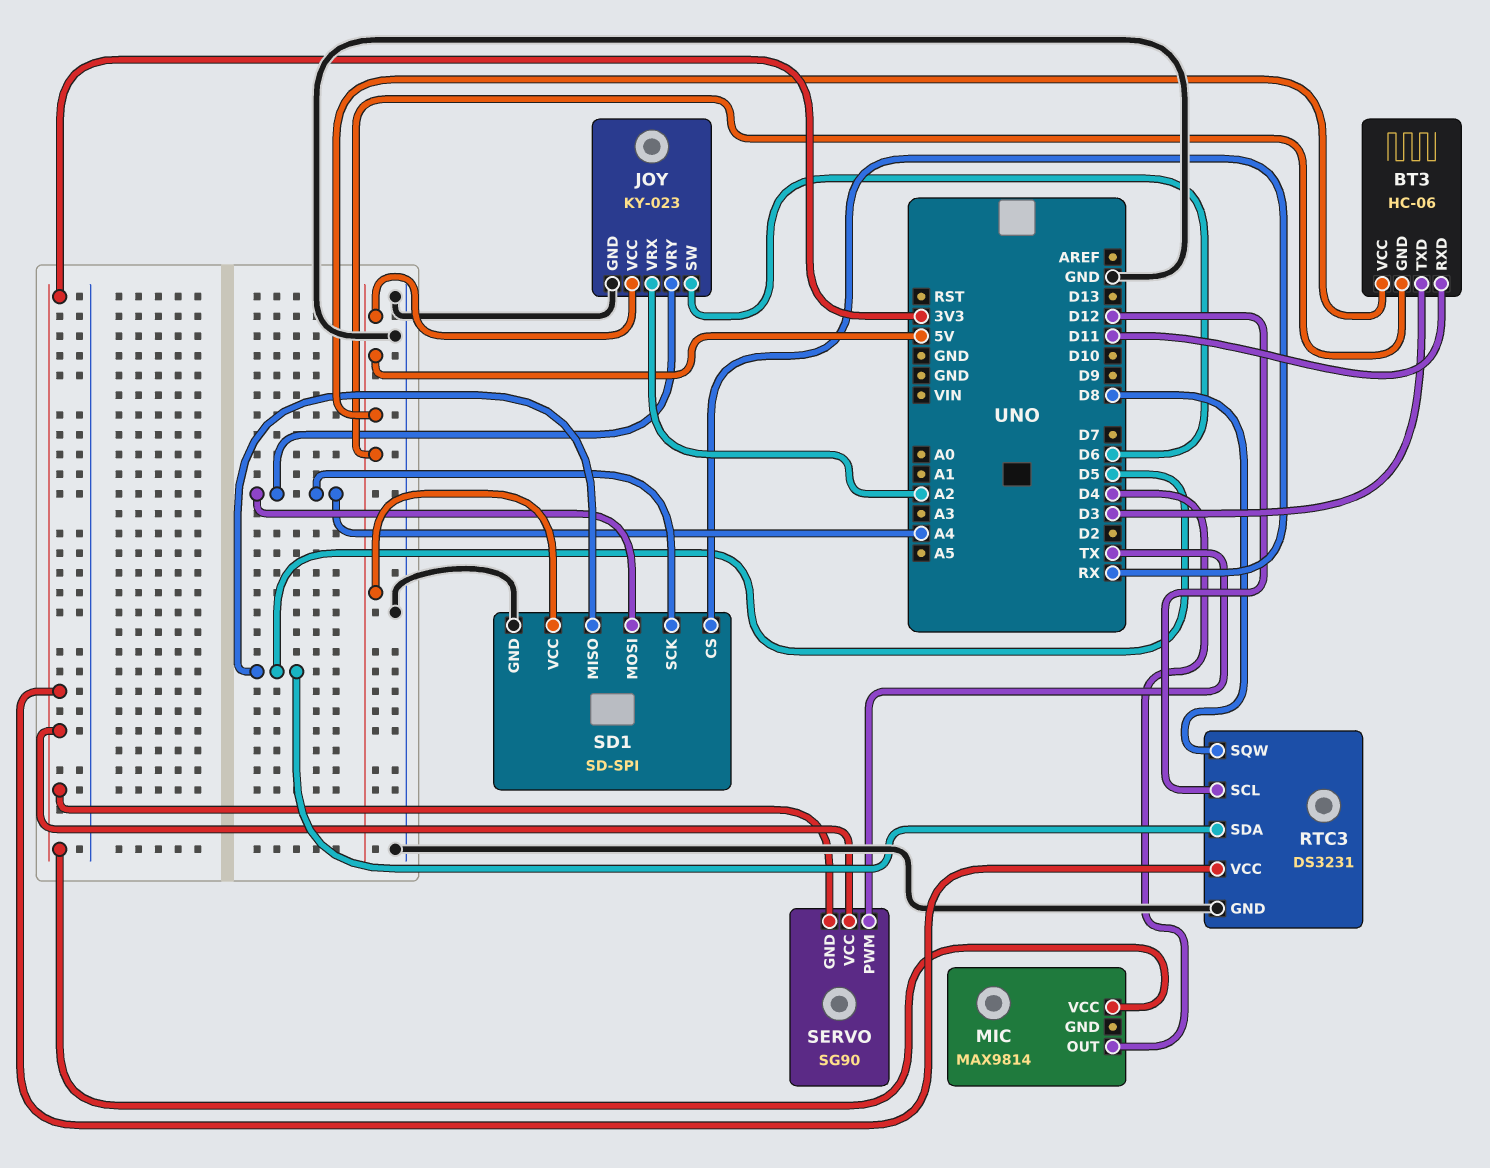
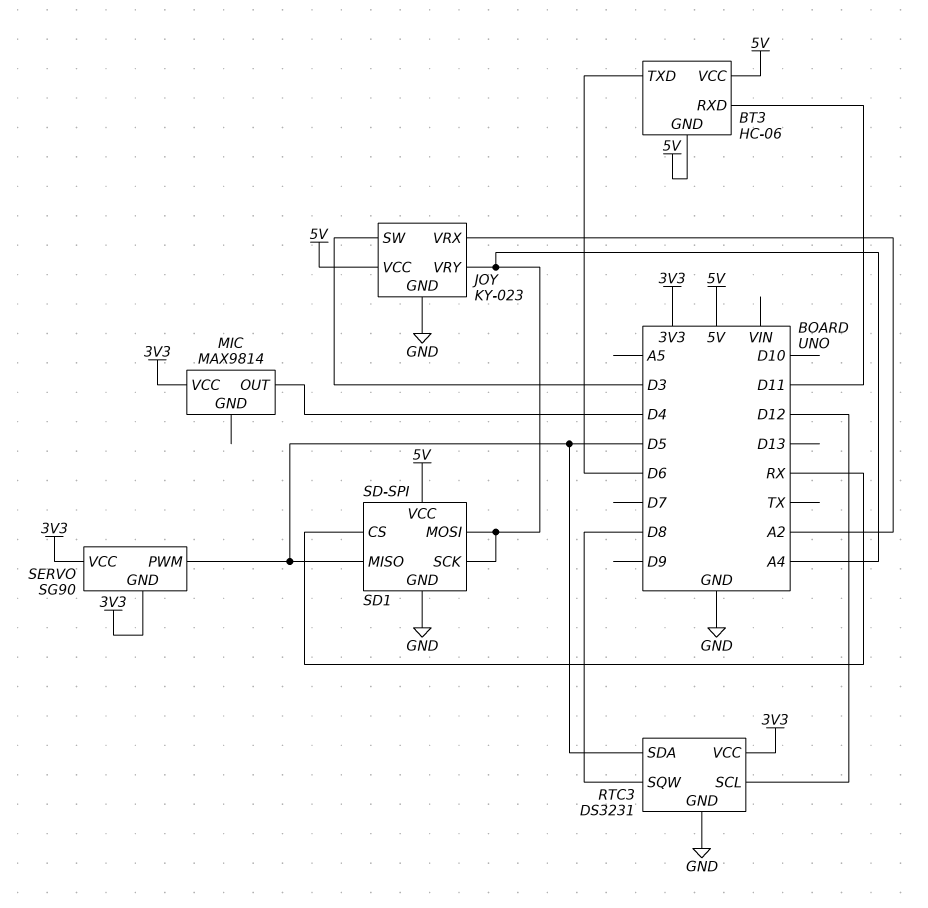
BT3 pin TXD: D3 -> D6
JOY pin SW: D6 -> D3
SERVO pin PWM: TX -> D5

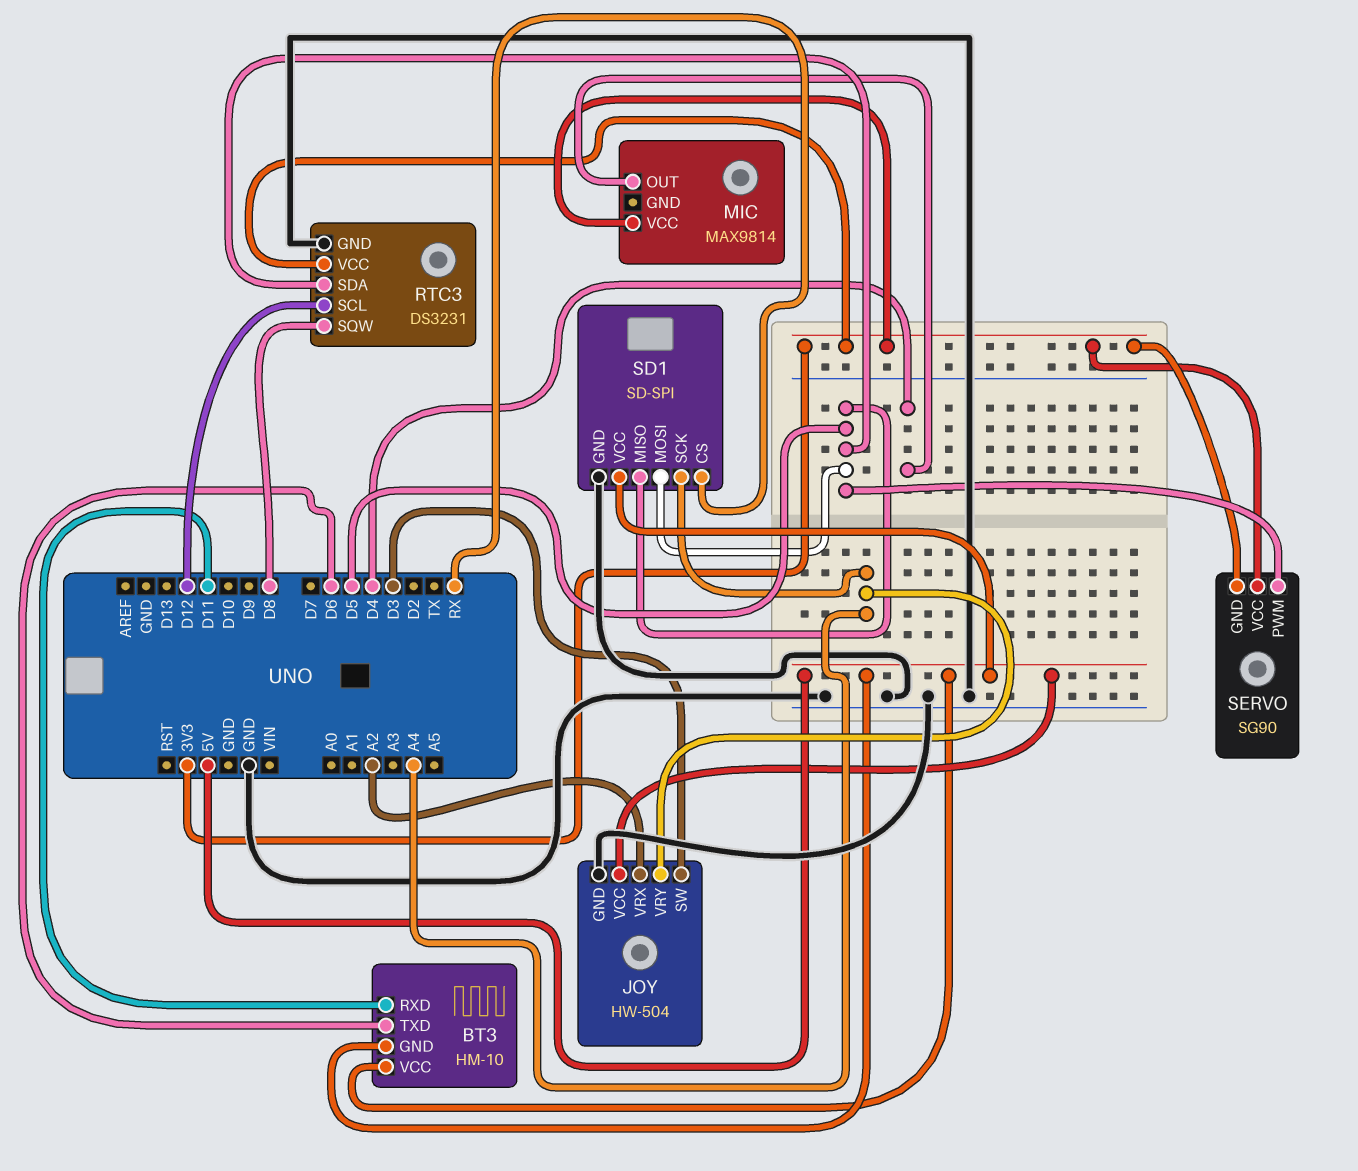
BT3: HC-06 -> HM-10
JOY: KY-023 -> HW-504
SD1 pin MOSI: A4 -> D5

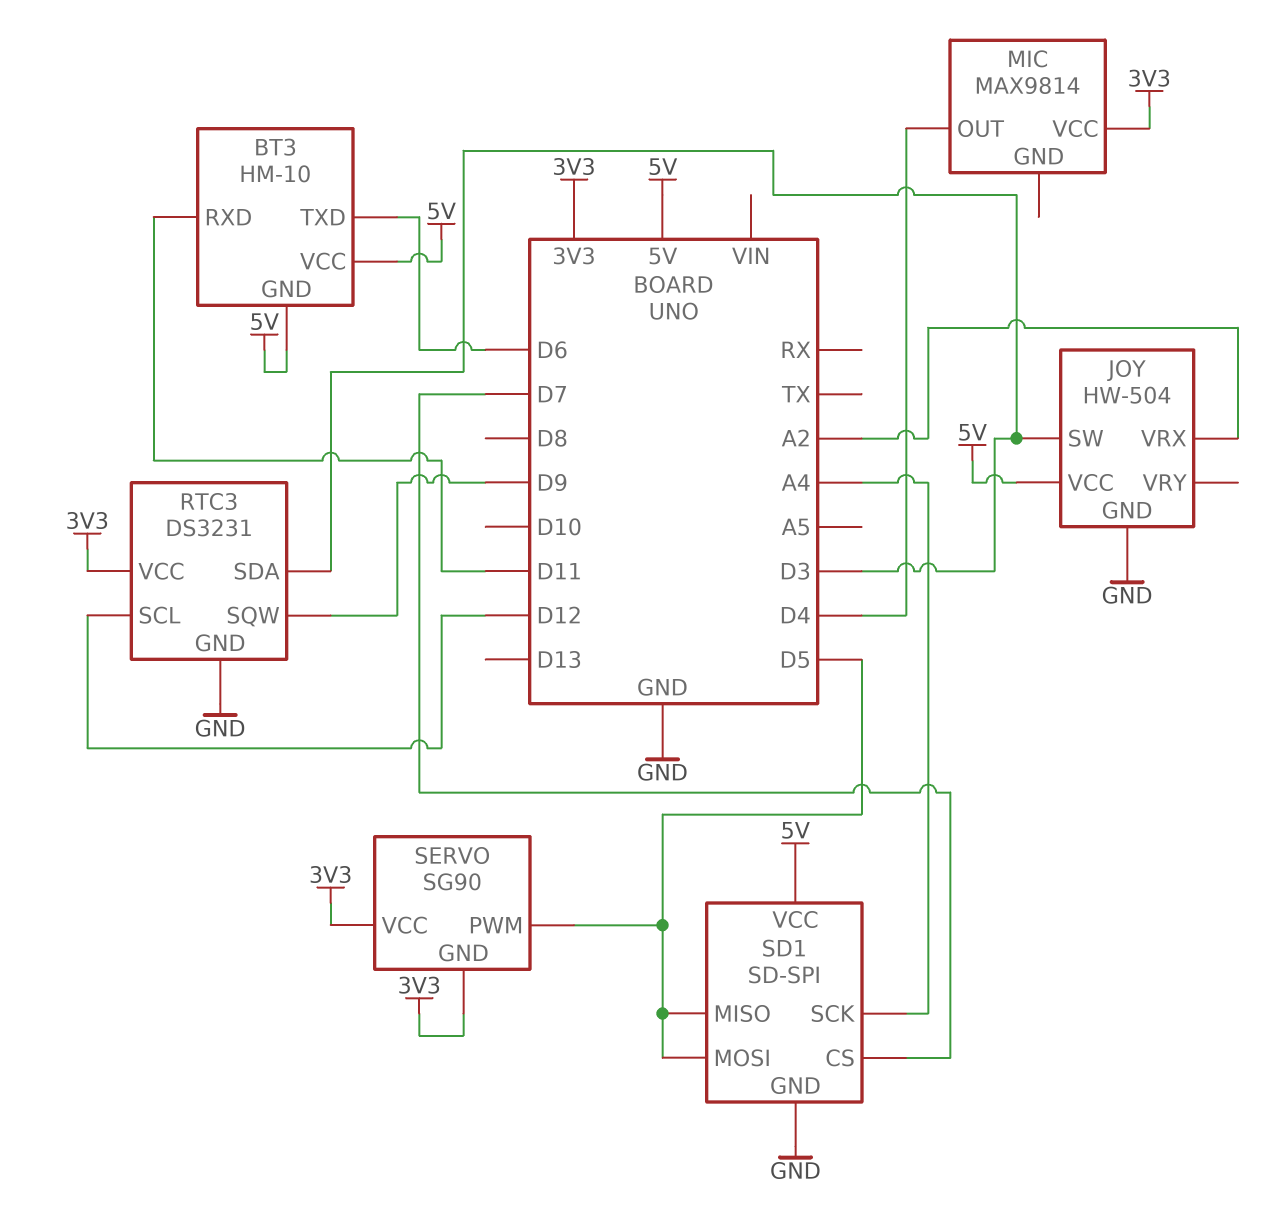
JOY pin VRY: A4 -> none
RTC3 pin SDA: D5 -> D3
RTC3 pin SQW: D8 -> D9
SD1 pin CS: RX -> D7

